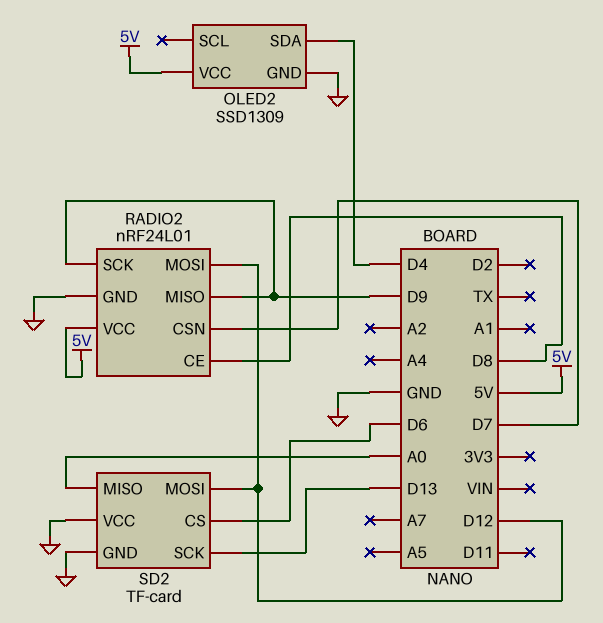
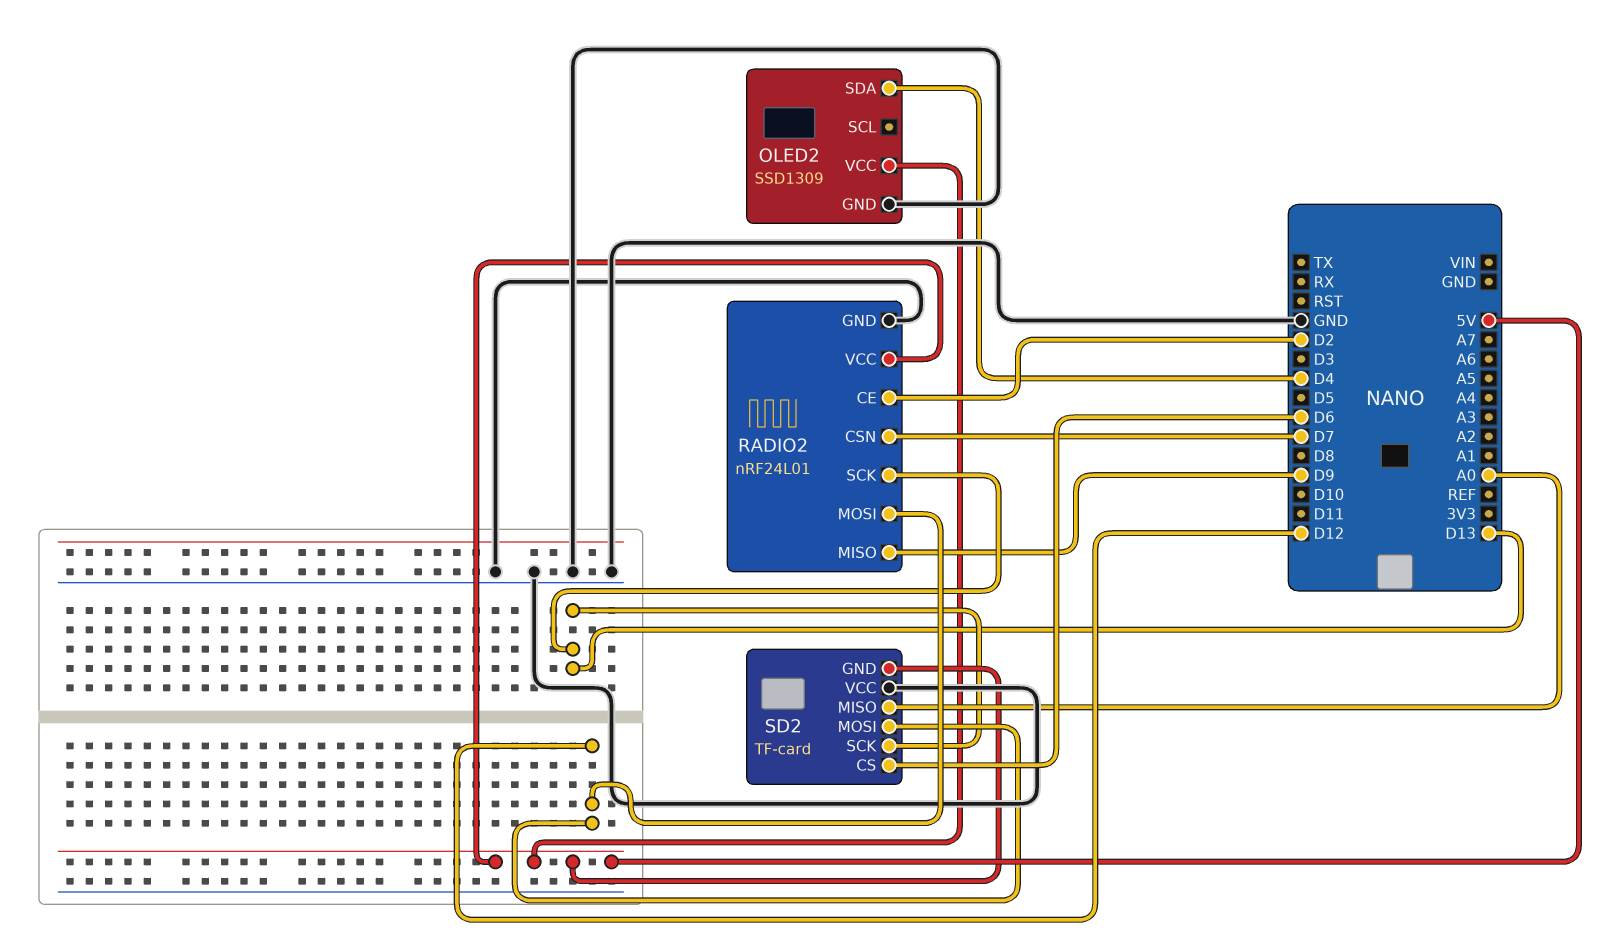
RADIO2 pin CE: D8 -> D2
RADIO2 pin SCK: D9 -> D13
SD2 pin GND: GND -> 5V

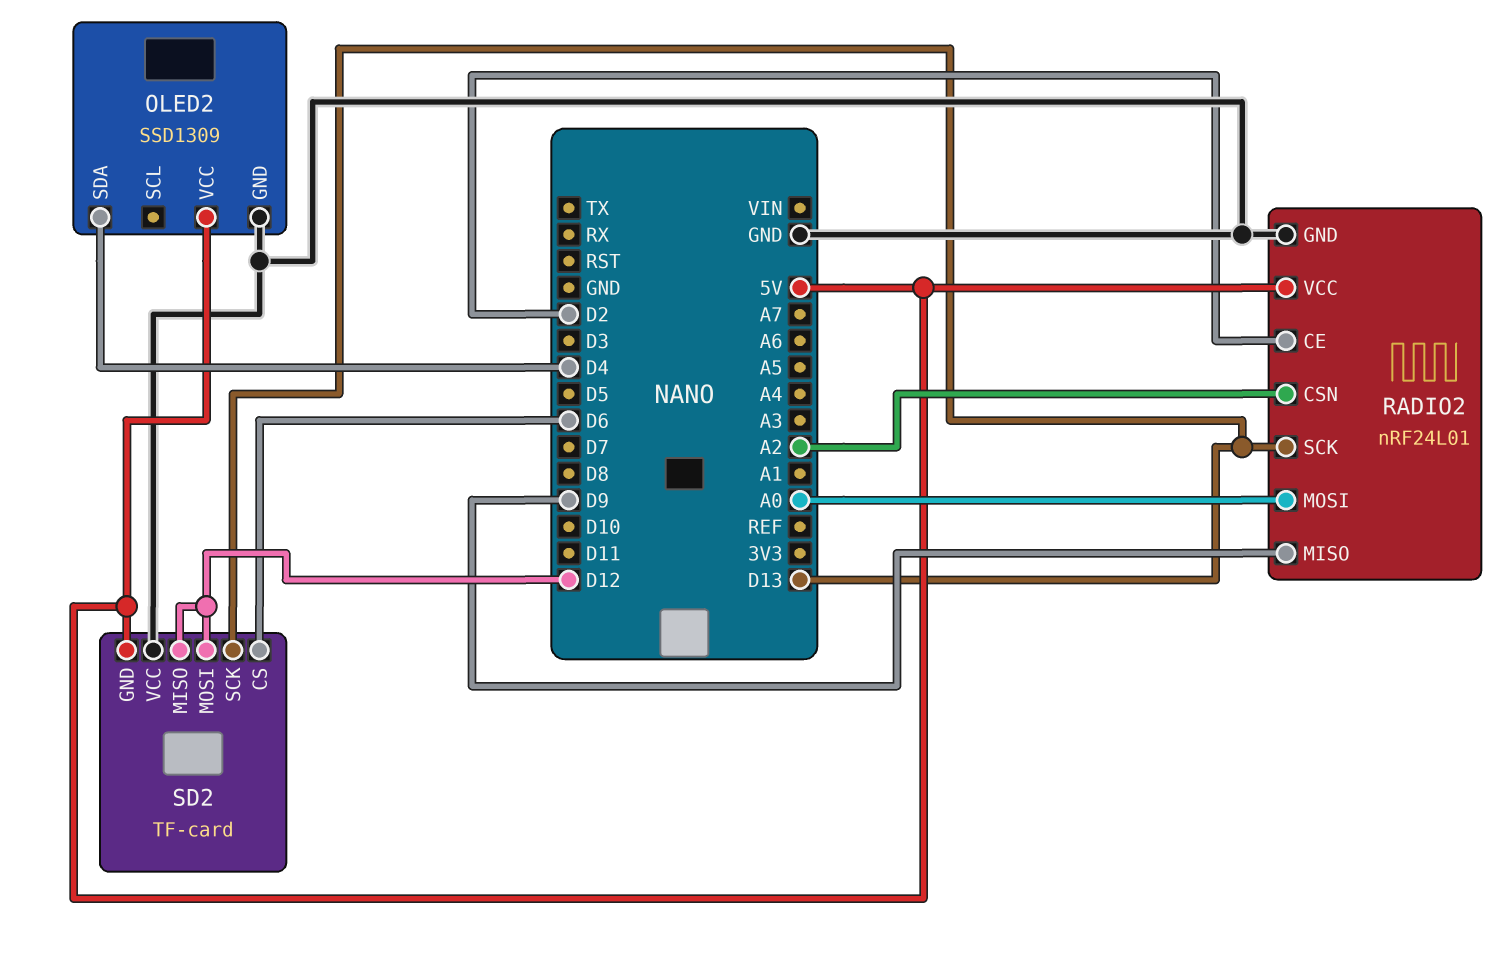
RADIO2 pin CSN: D7 -> A2
RADIO2 pin MOSI: D12 -> A0
SD2 pin MISO: A0 -> D12

